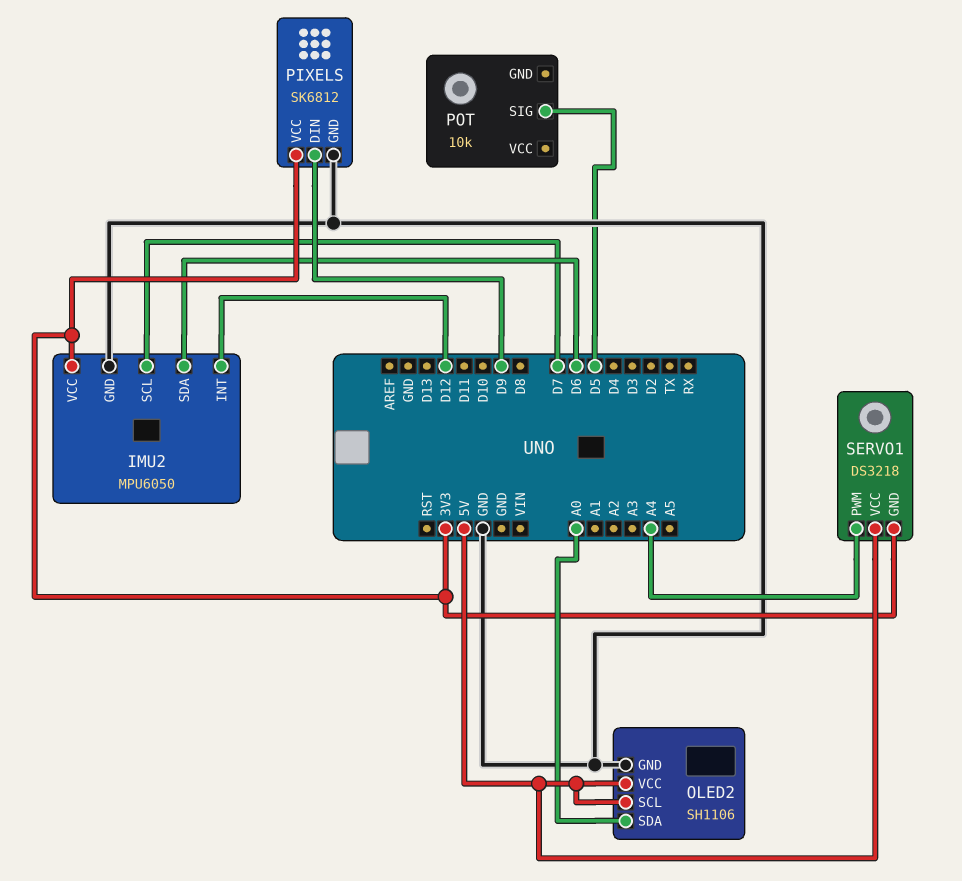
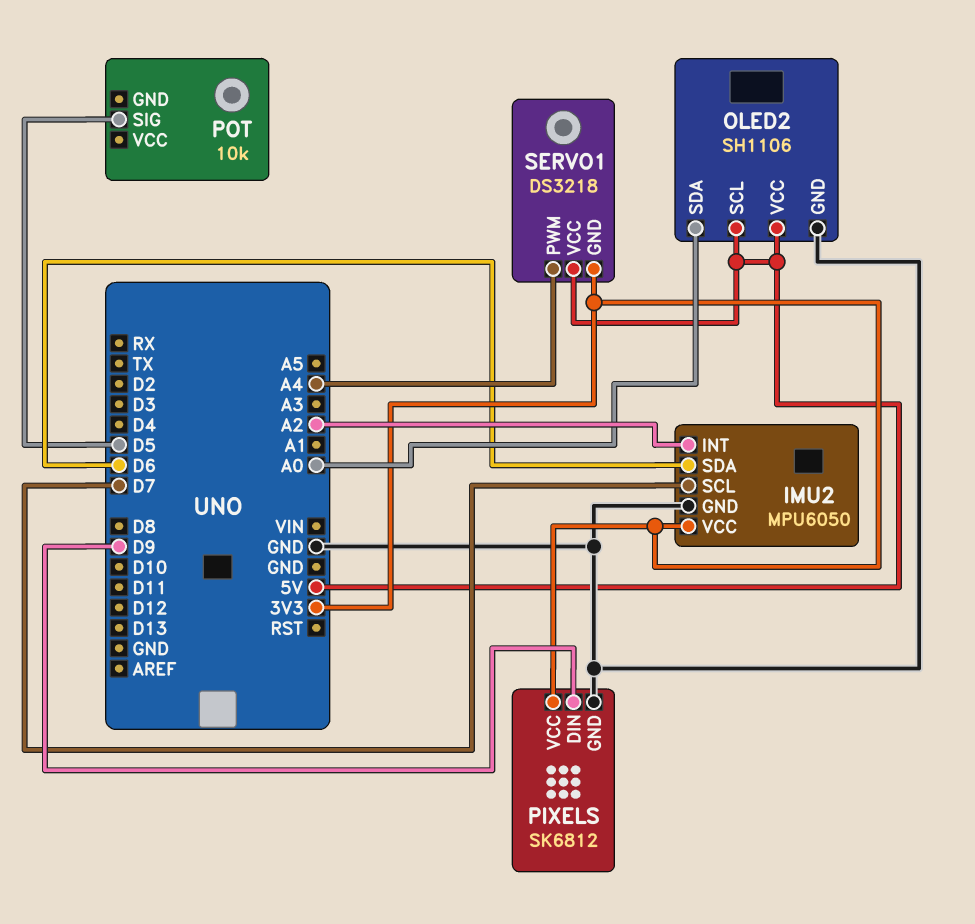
IMU2 pin INT: D12 -> A2

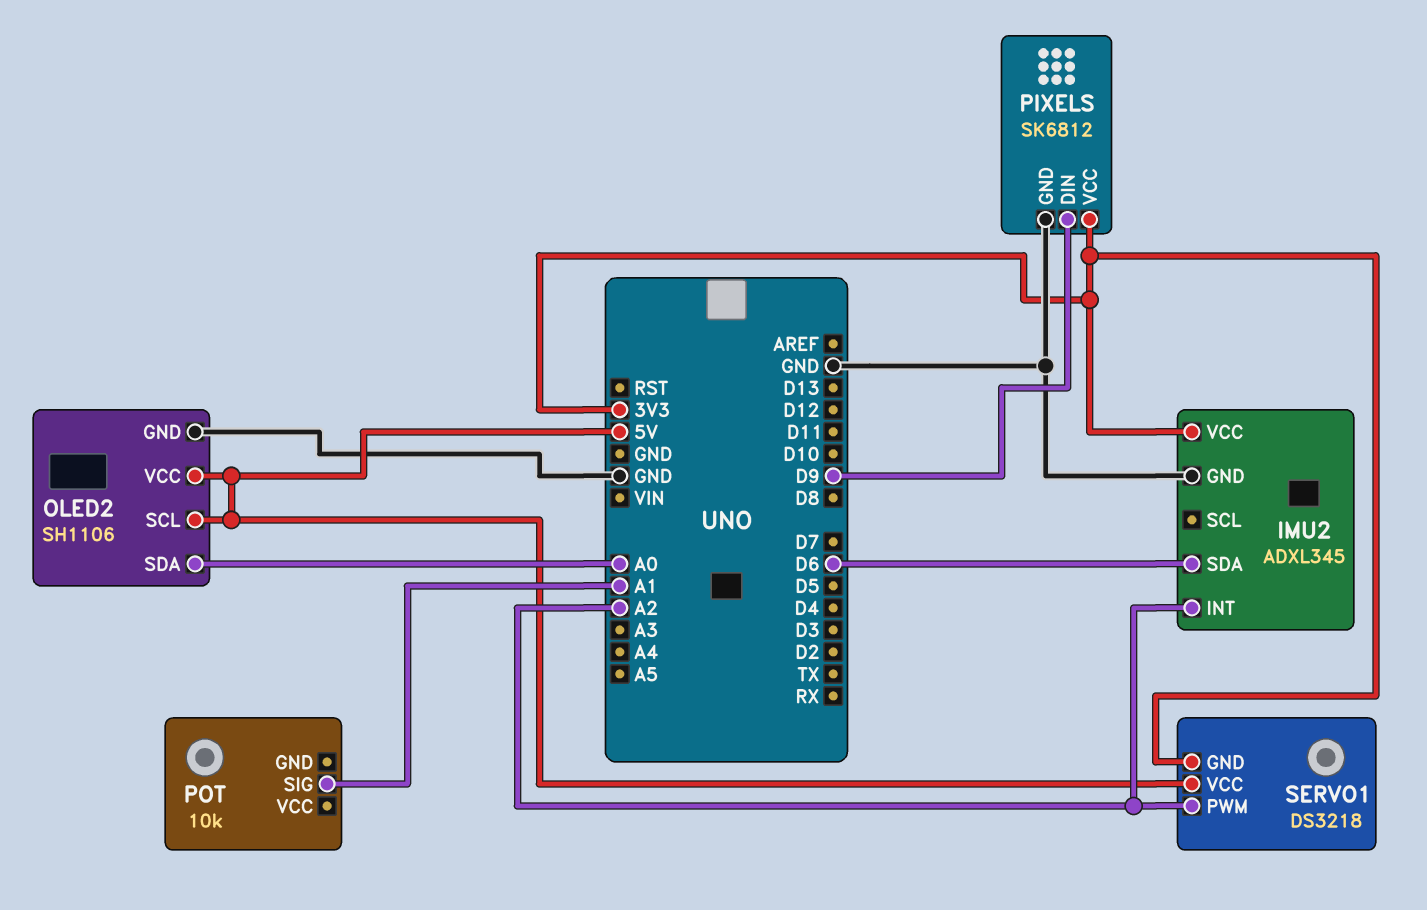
IMU2: MPU6050 -> ADXL345
IMU2 pin SCL: D7 -> none
POT pin SIG: D5 -> A1
SERVO1 pin PWM: A4 -> A2

